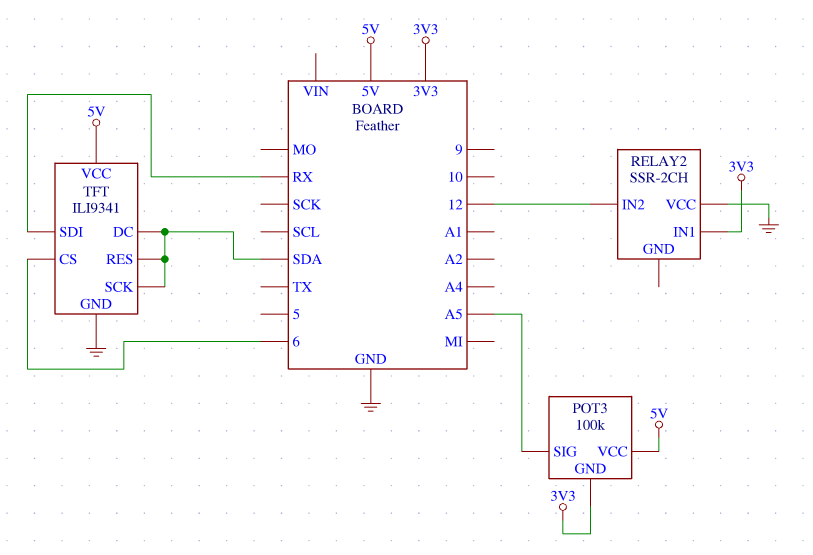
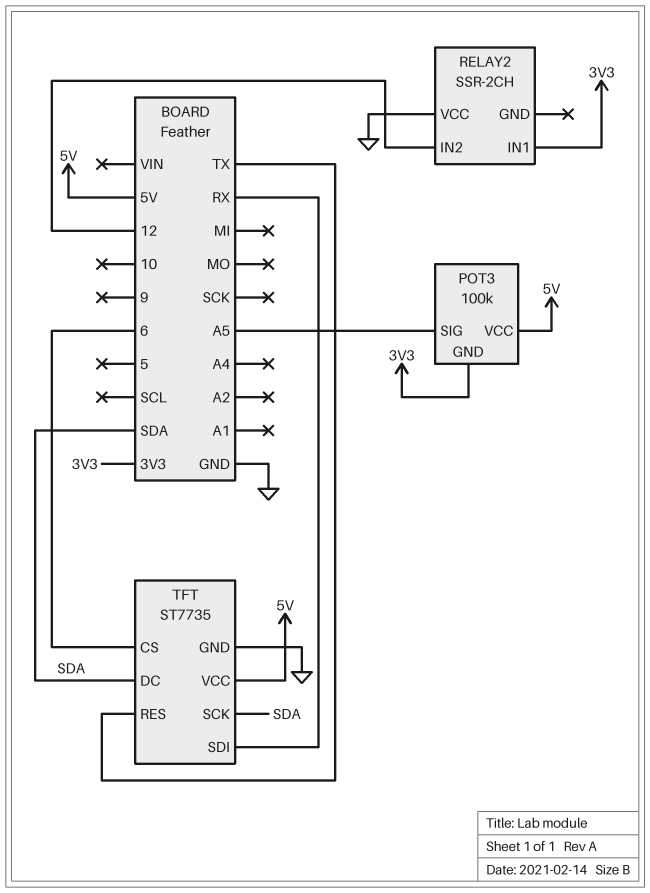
TFT: ILI9341 -> ST7735
TFT pin RES: SDA -> TX

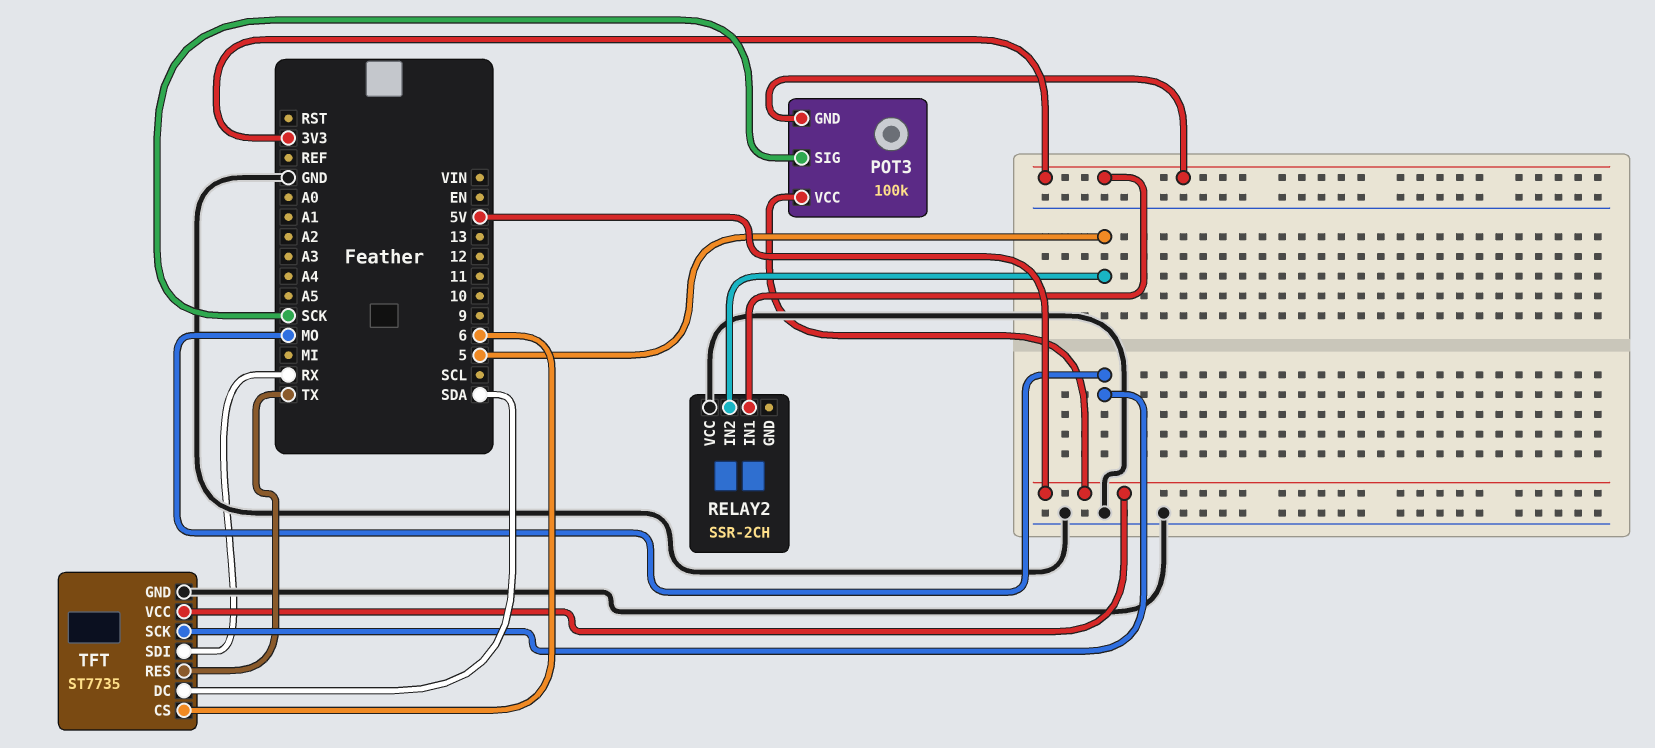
POT3 pin SIG: A5 -> SCK
RELAY2 pin IN2: 12 -> 5
TFT pin SCK: SDA -> MO

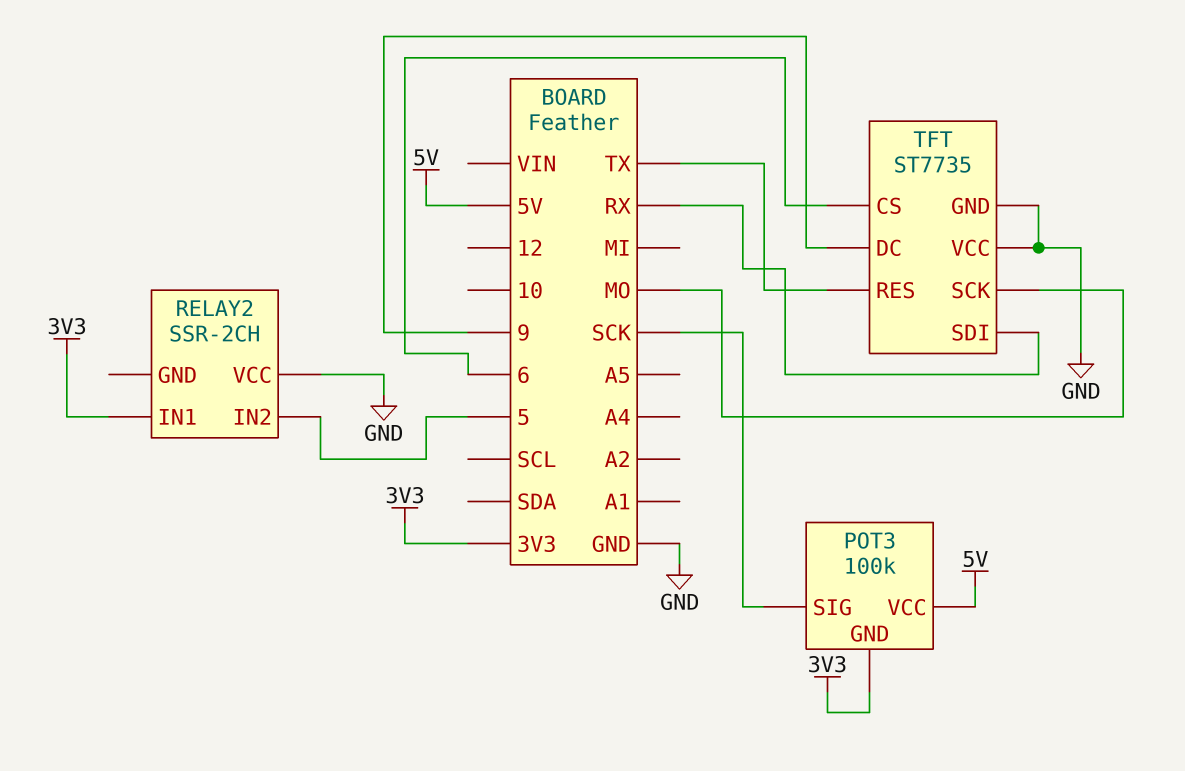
TFT pin DC: SDA -> 9
TFT pin VCC: 5V -> GND

